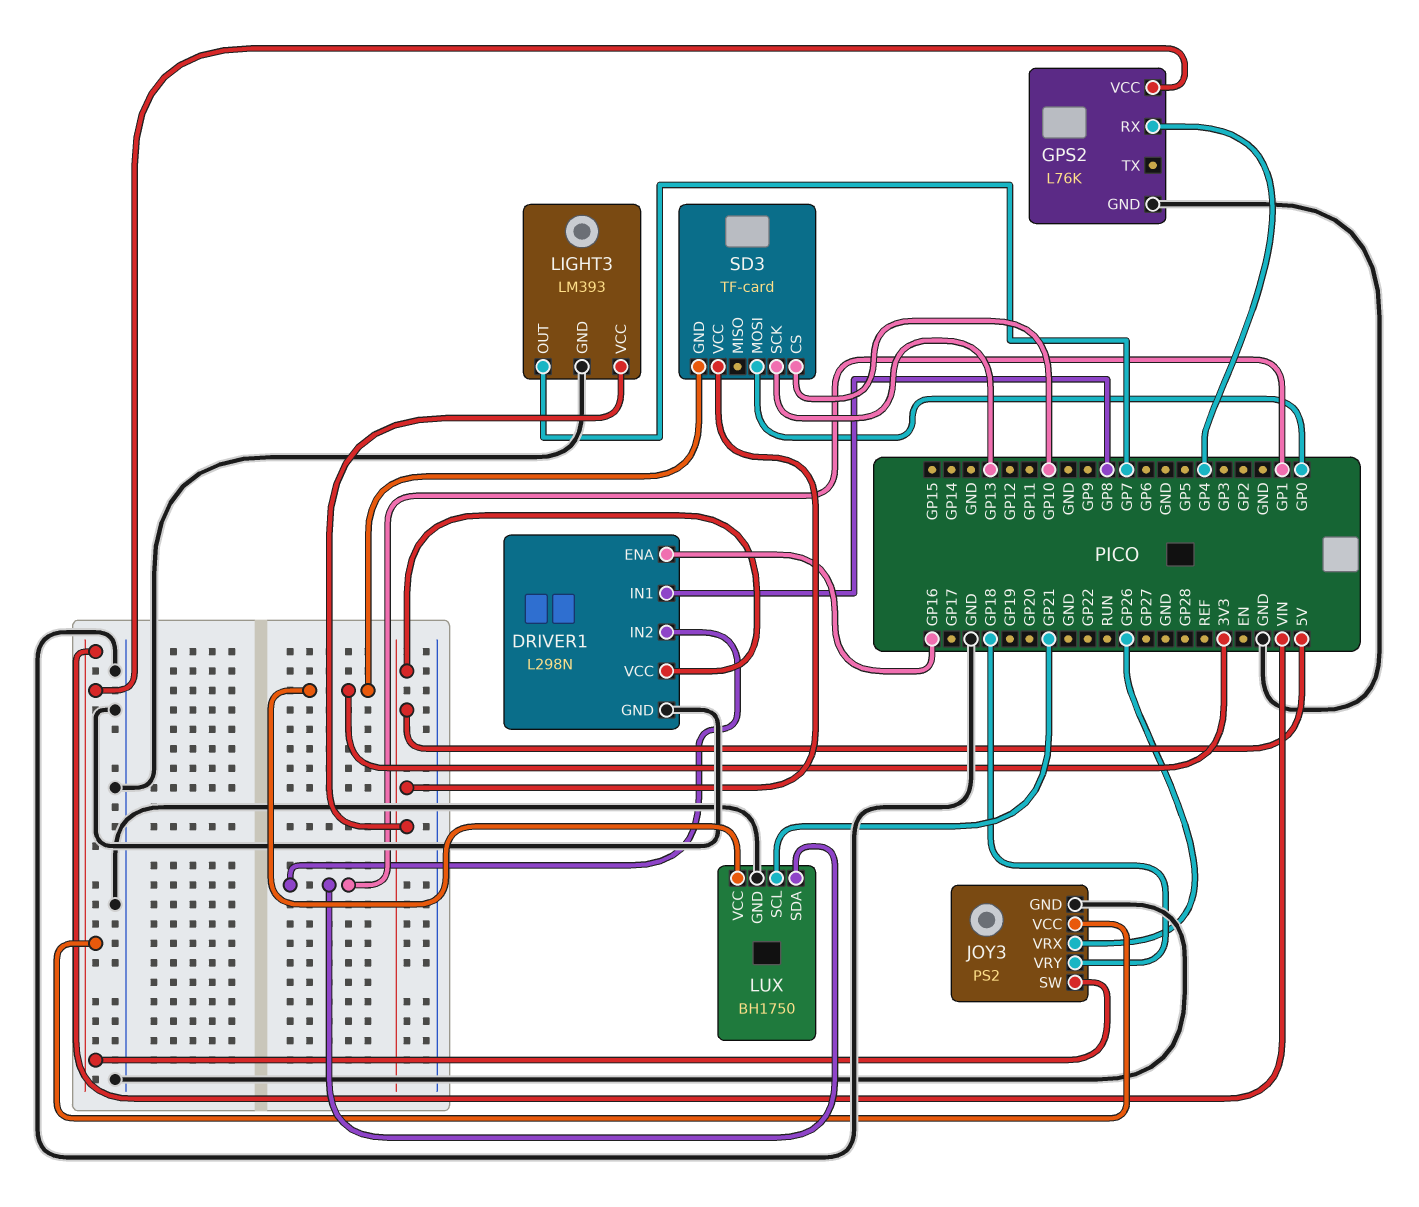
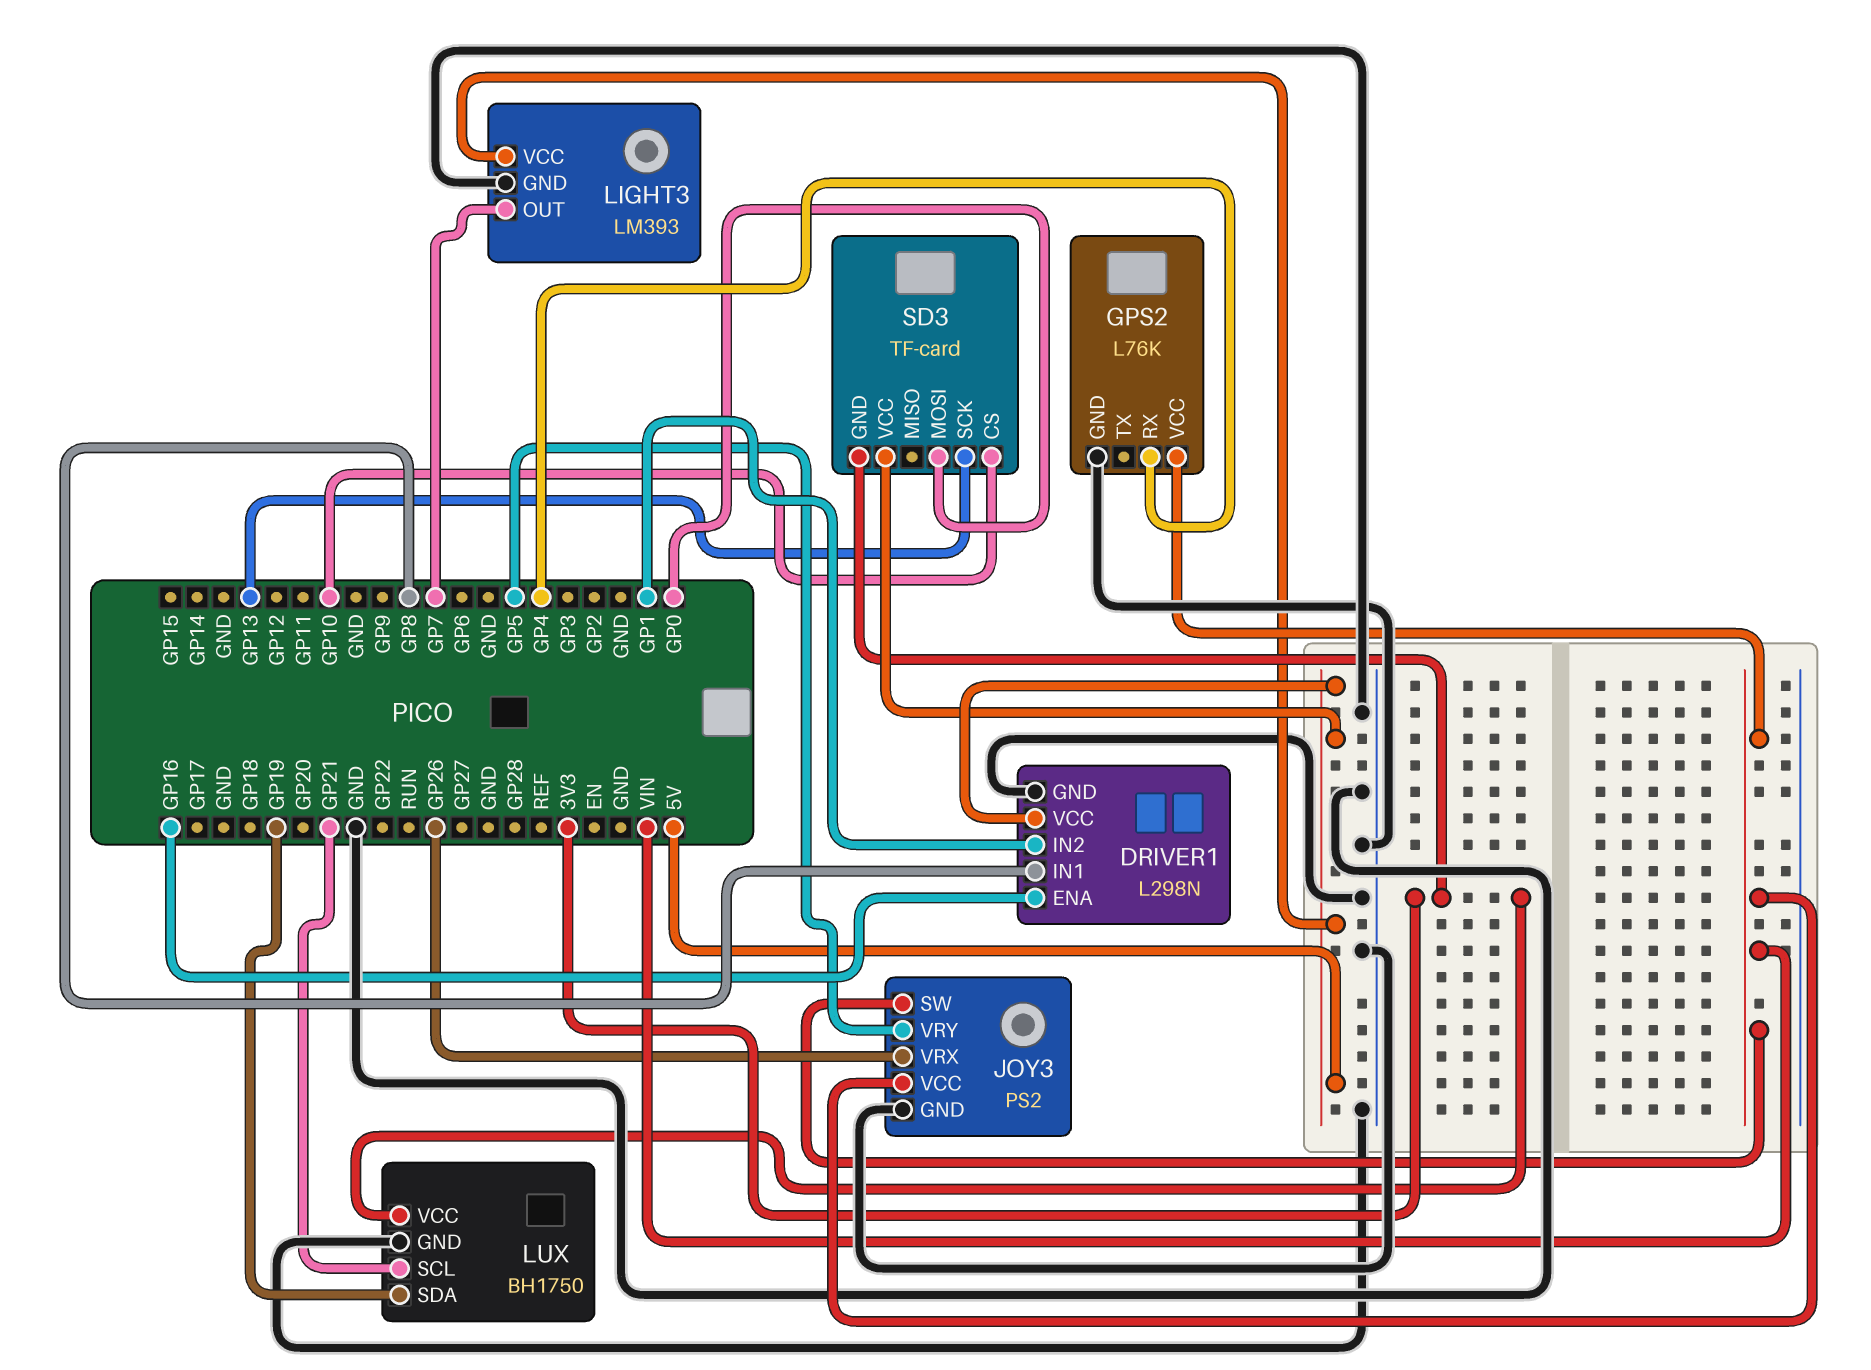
JOY3 pin VRY: GP18 -> GP5
LUX pin SDA: GP1 -> GP19

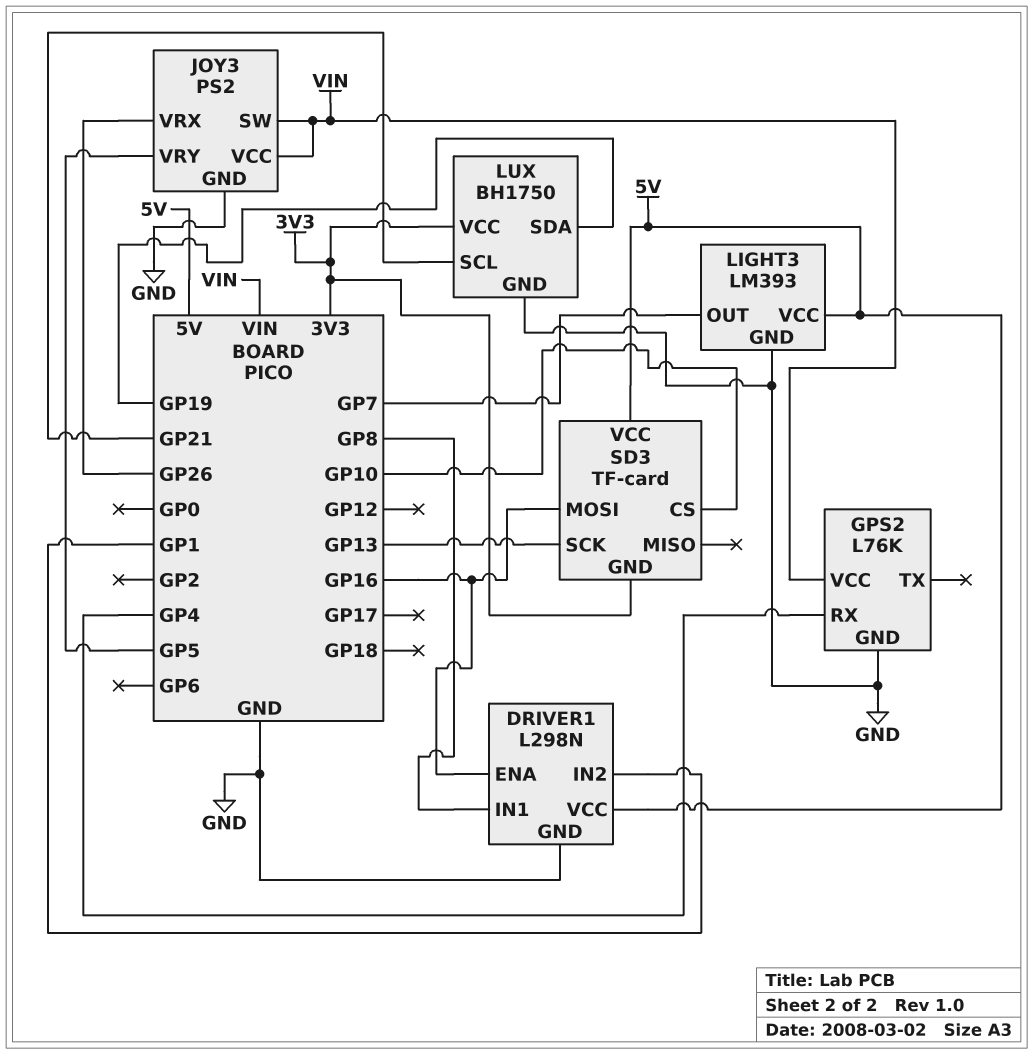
SD3 pin MOSI: GP0 -> GP16

